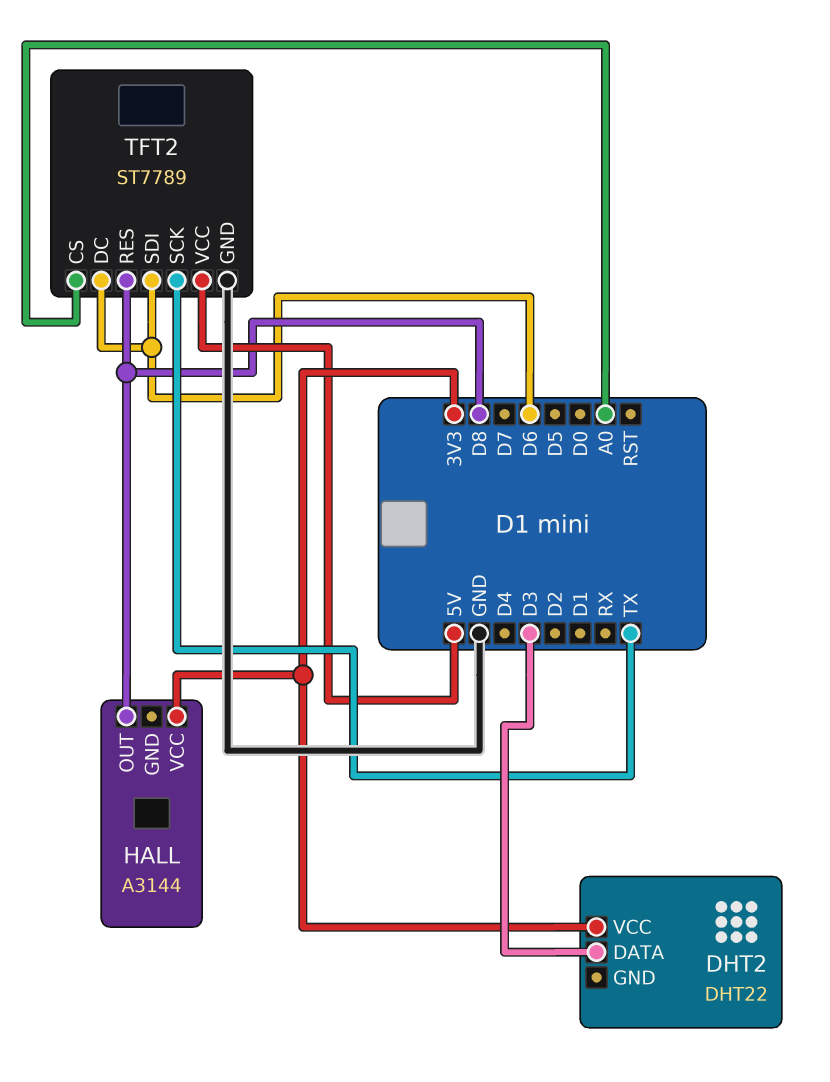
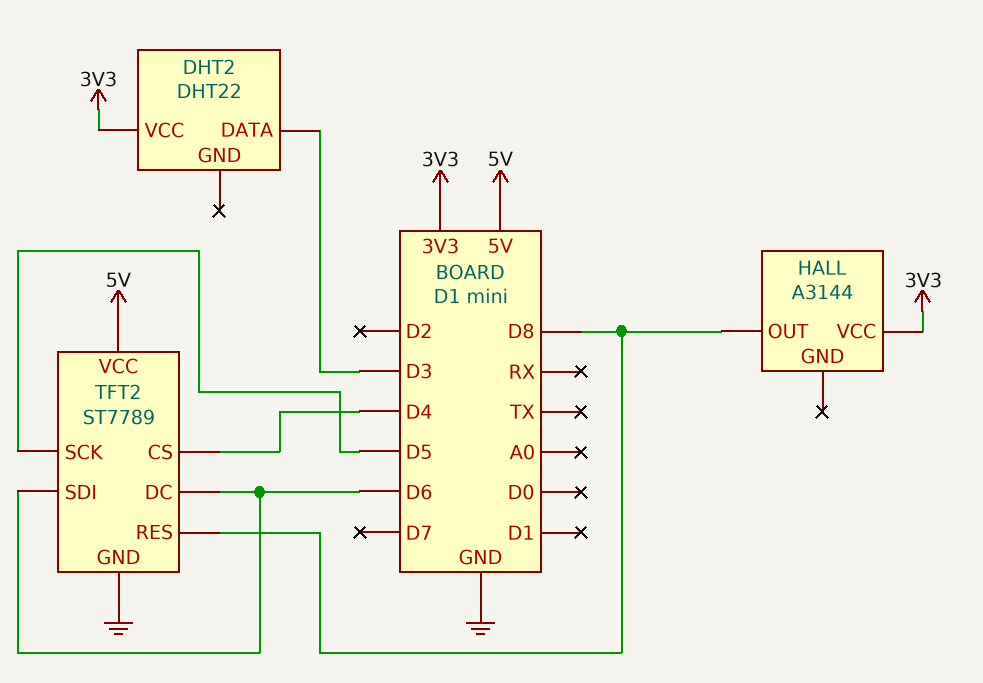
TFT2 pin CS: A0 -> D4
TFT2 pin SCK: TX -> D5

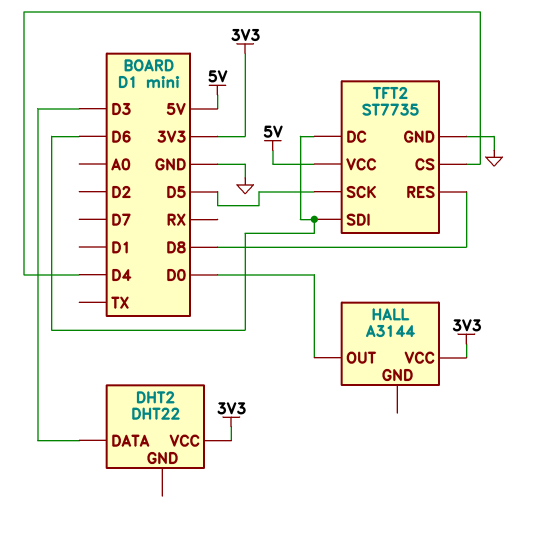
HALL pin OUT: D8 -> D0
TFT2: ST7789 -> ST7735

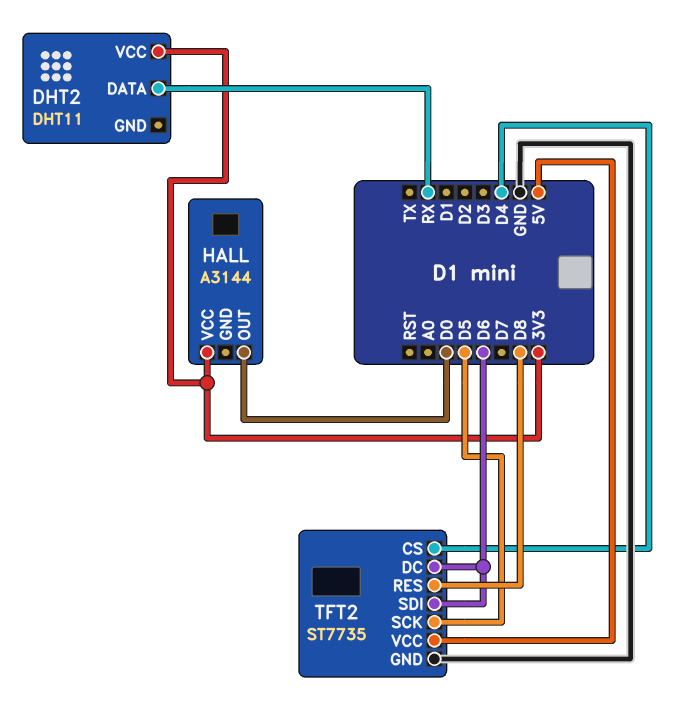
DHT2: DHT22 -> DHT11
DHT2 pin DATA: D3 -> RX

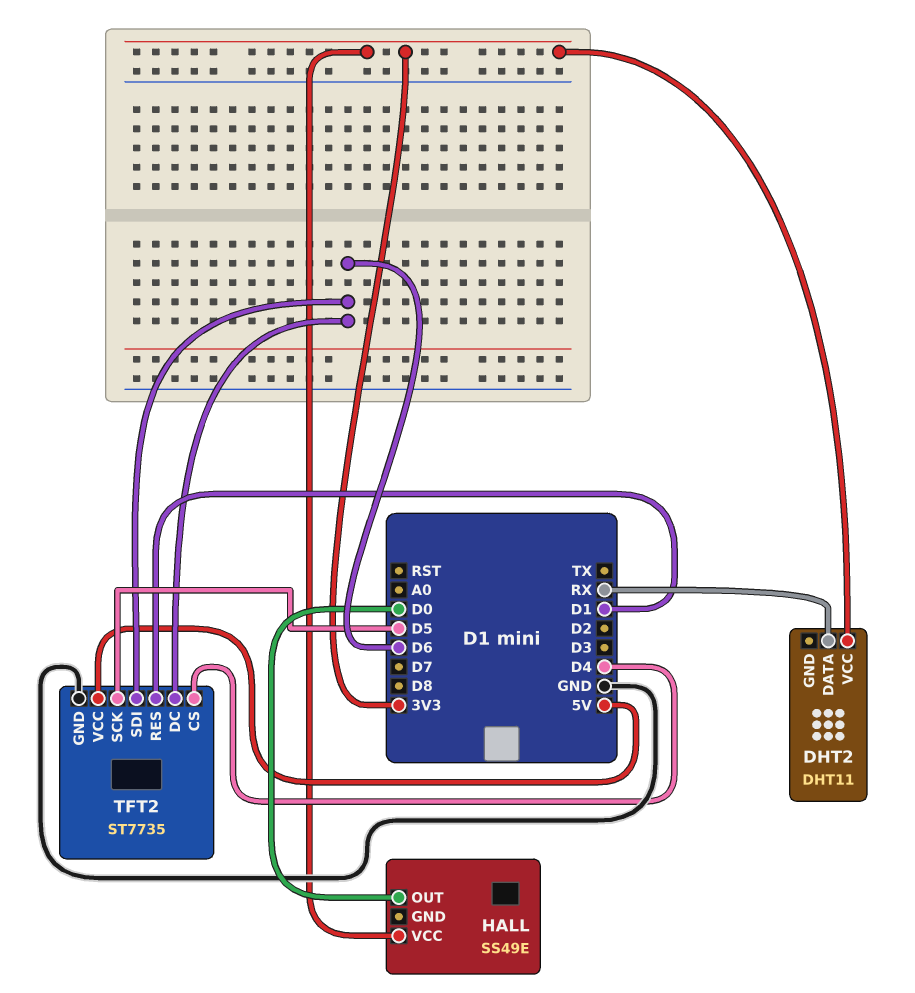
HALL: A3144 -> SS49E
TFT2 pin RES: D8 -> D1

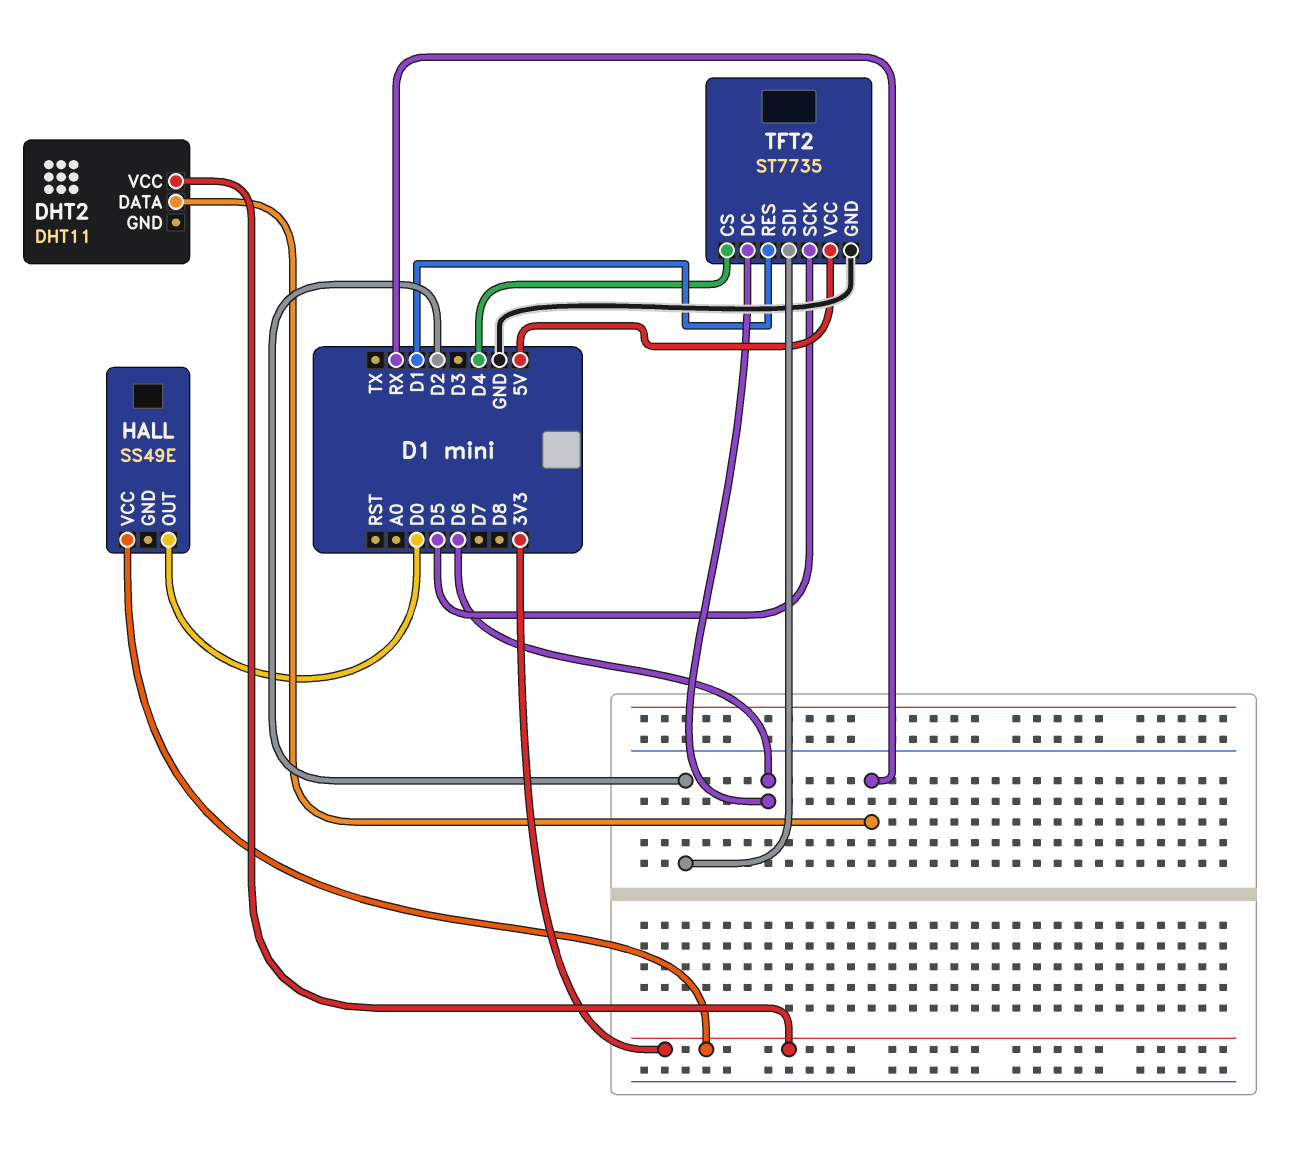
TFT2 pin SDI: D6 -> D2

